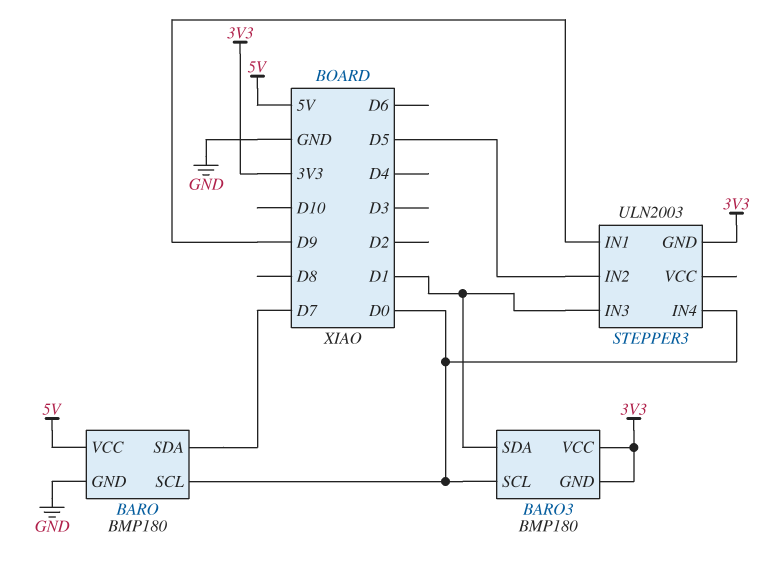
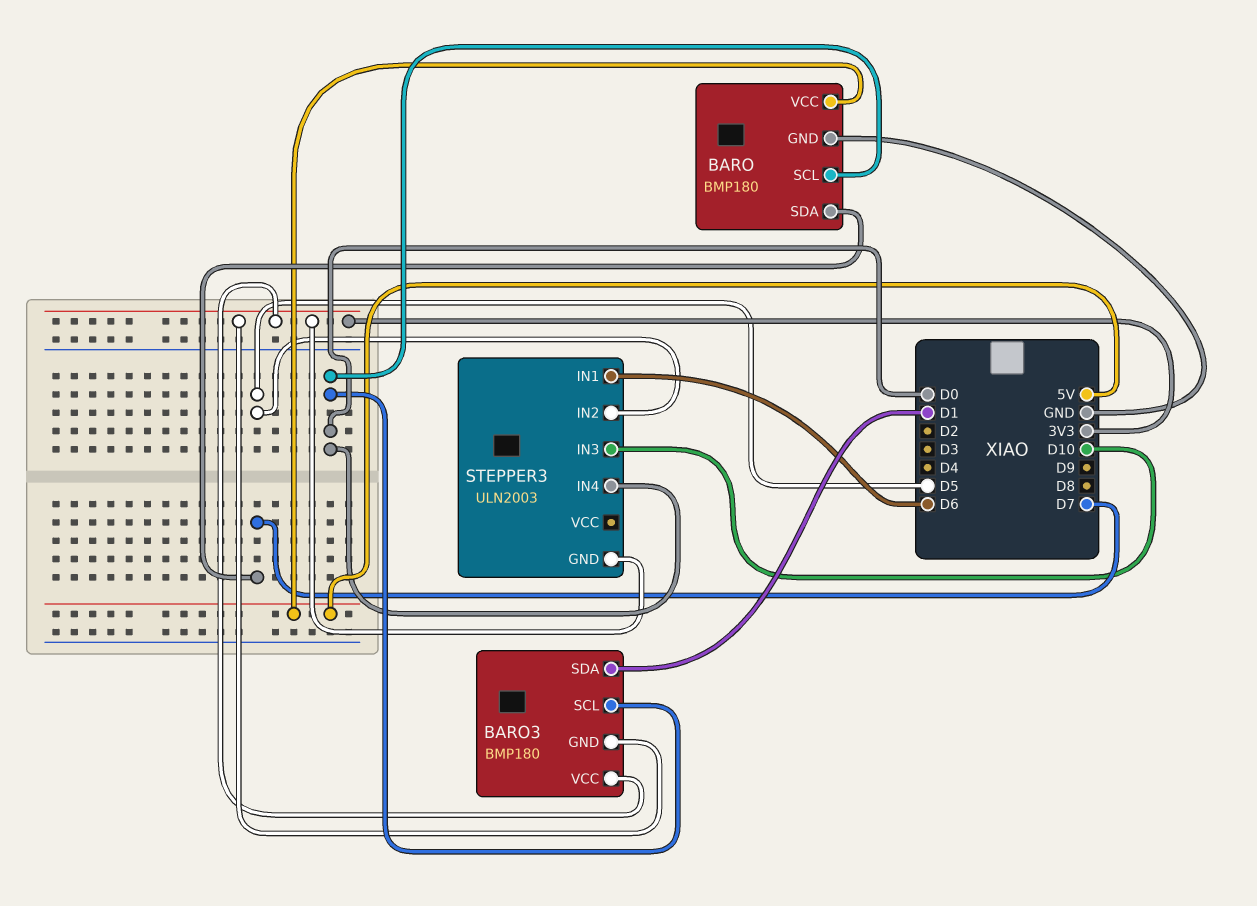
STEPPER3 pin IN1: D9 -> D6
STEPPER3 pin IN3: D1 -> D10

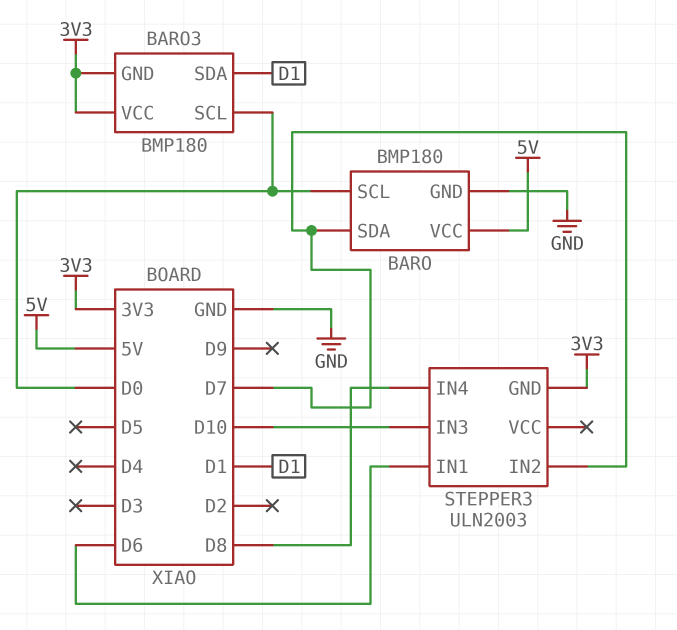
STEPPER3 pin IN2: D5 -> D7
STEPPER3 pin IN4: D0 -> D8

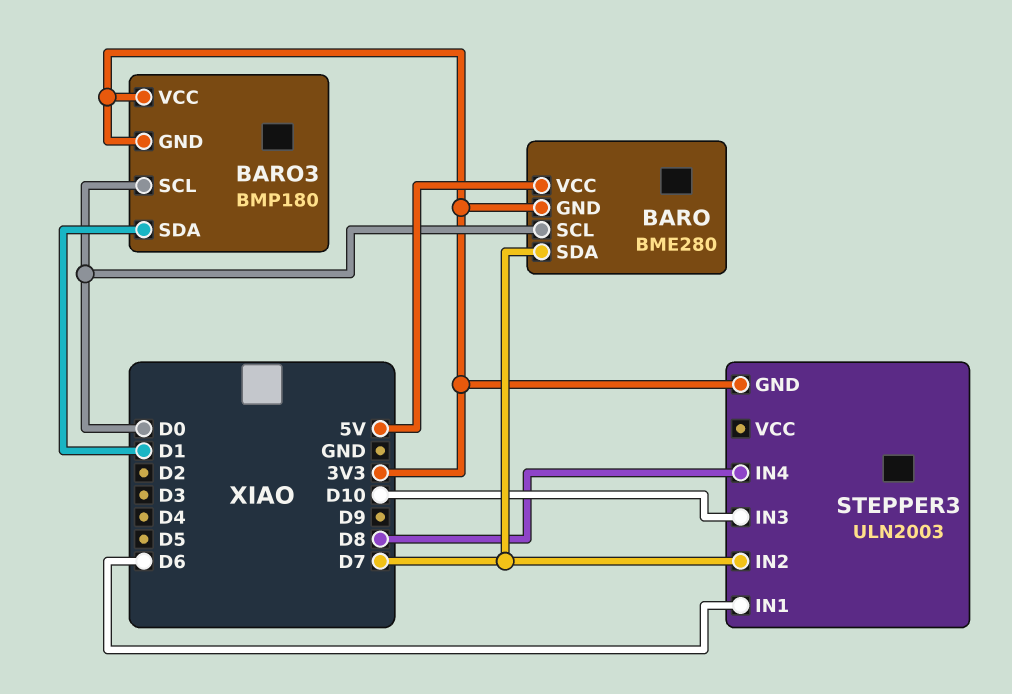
BARO: BMP180 -> BME280
BARO pin GND: GND -> 3V3

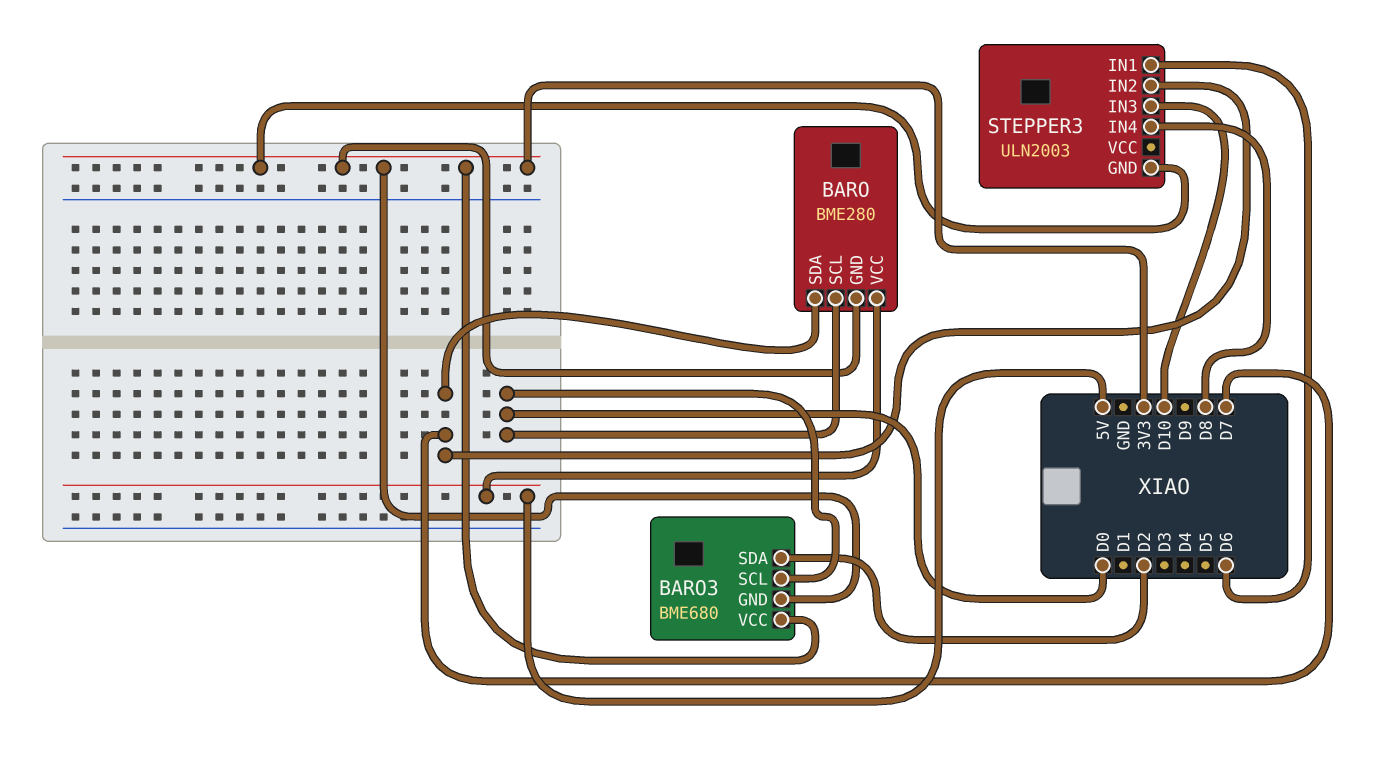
BARO3: BMP180 -> BME680
BARO3 pin SDA: D1 -> D2

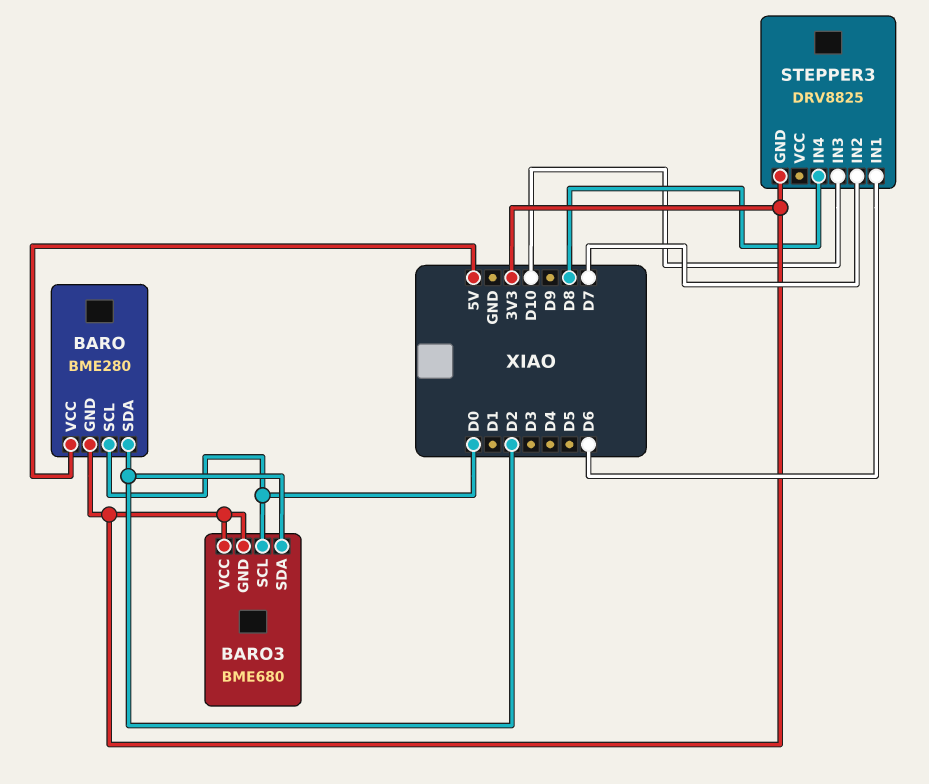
BARO pin SDA: D7 -> D2
STEPPER3: ULN2003 -> DRV8825

